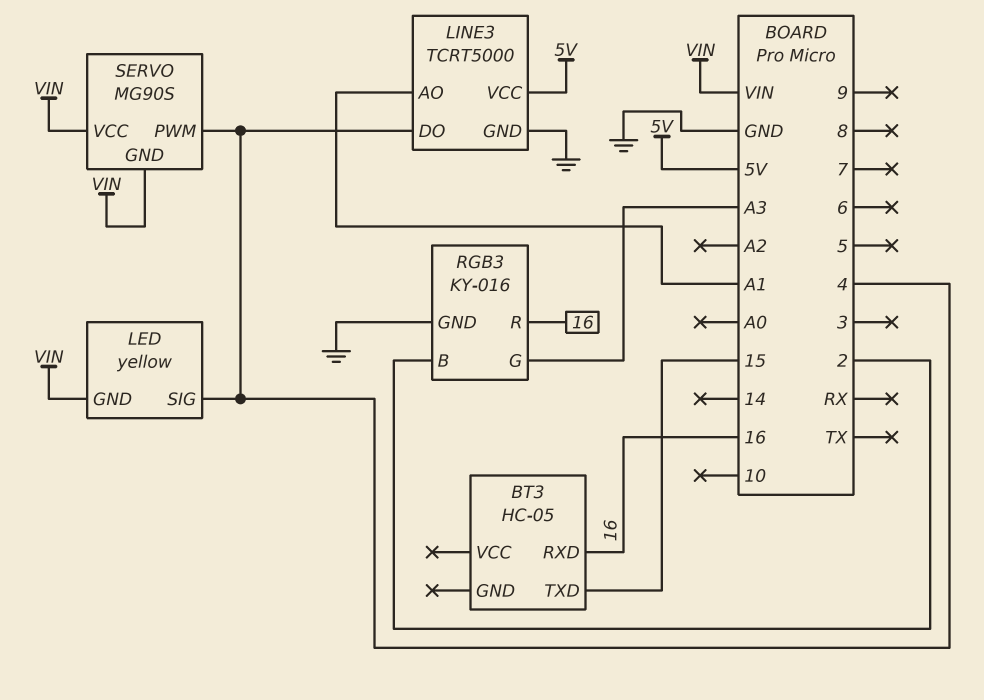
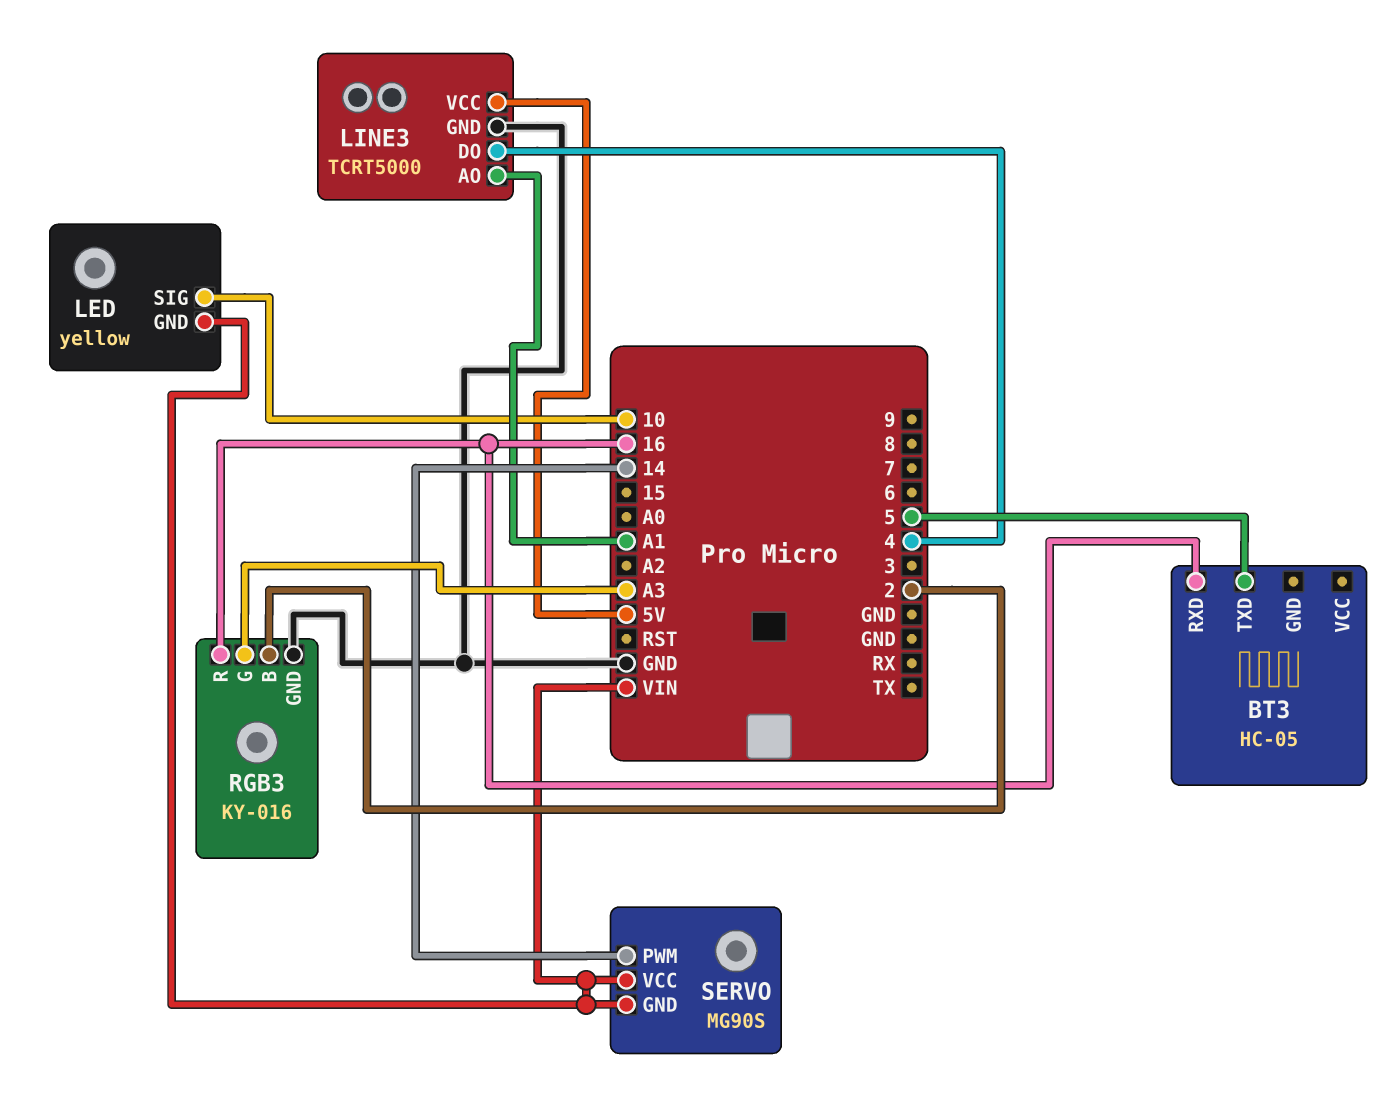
BT3 pin TXD: 15 -> 5
LED pin SIG: 4 -> 10
SERVO pin PWM: 4 -> 14

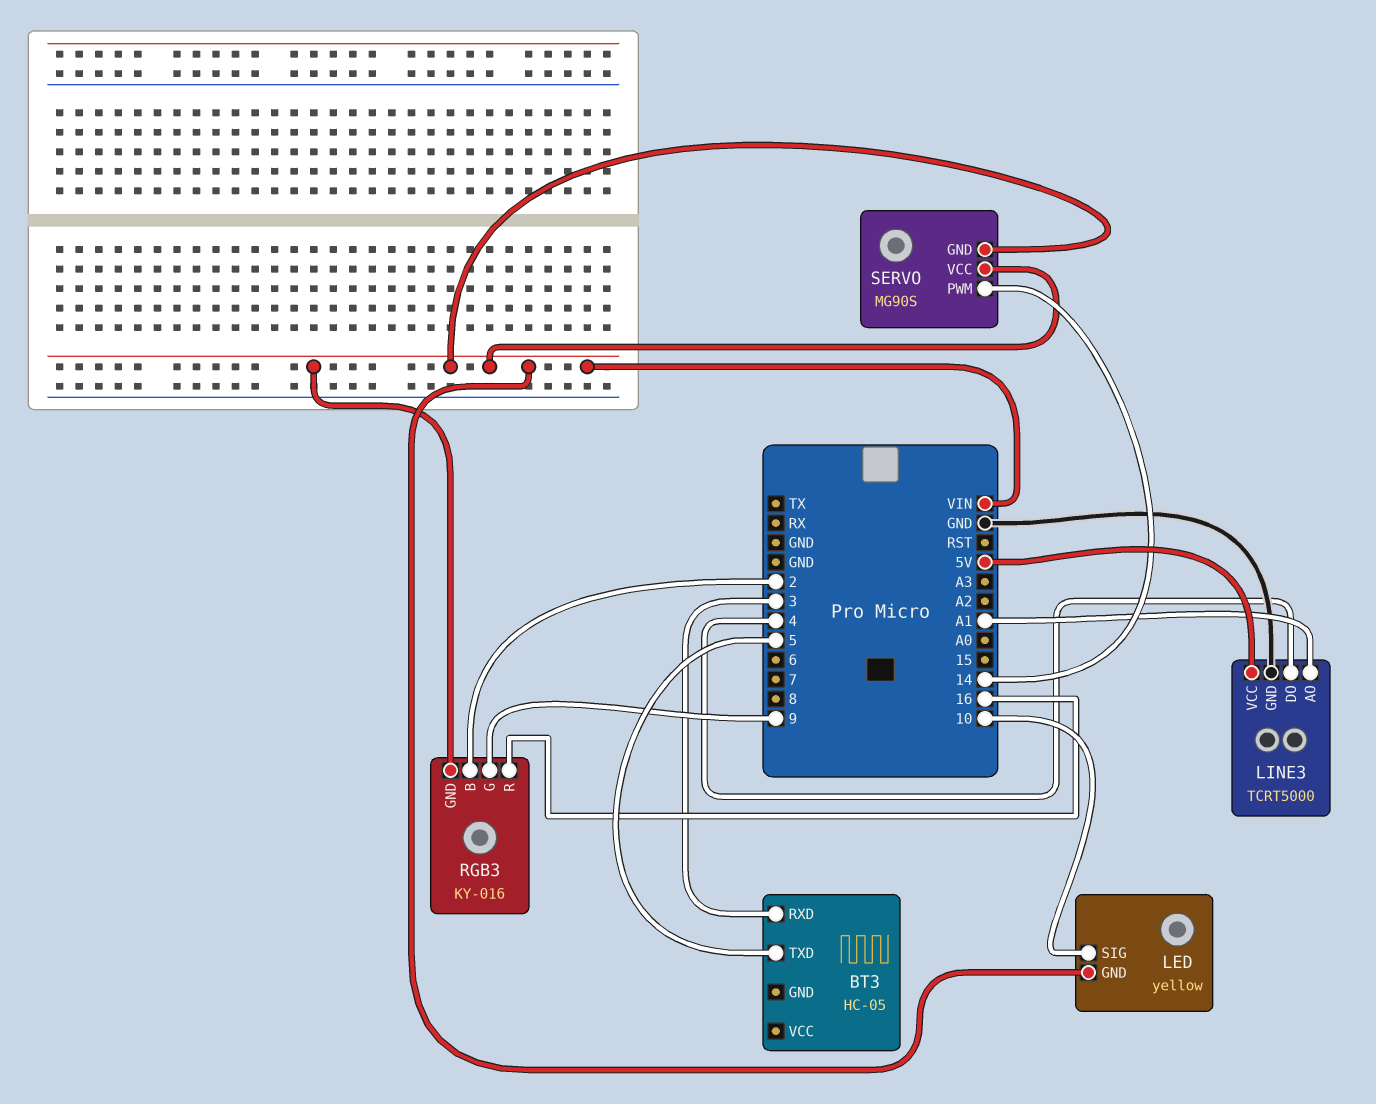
BT3 pin RXD: 16 -> 3
RGB3 pin G: A3 -> 9
RGB3 pin GND: GND -> VIN

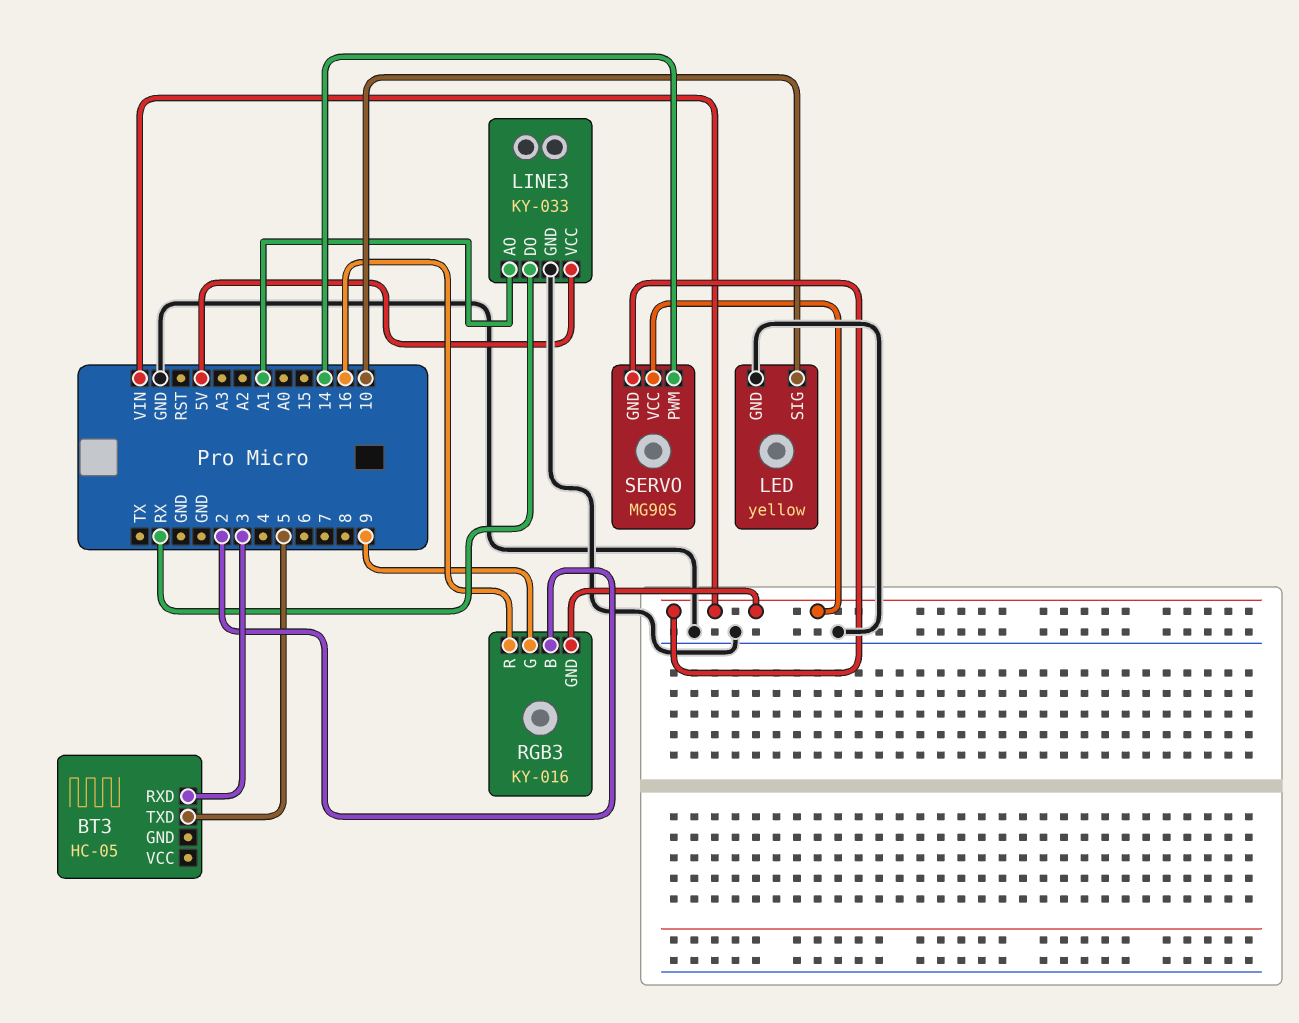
LED pin GND: VIN -> GND
LINE3: TCRT5000 -> KY-033
LINE3 pin DO: 4 -> RX

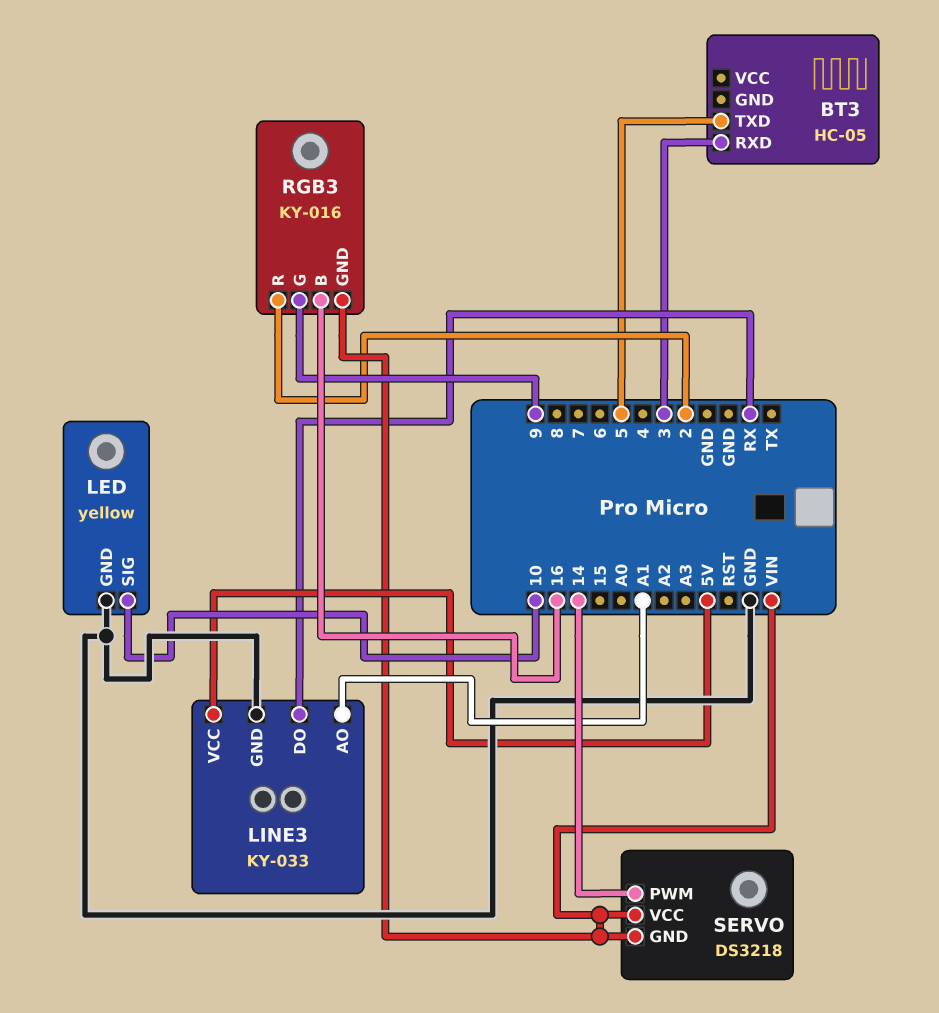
RGB3 pin B: 2 -> 16
RGB3 pin R: 16 -> 2
SERVO: MG90S -> DS3218

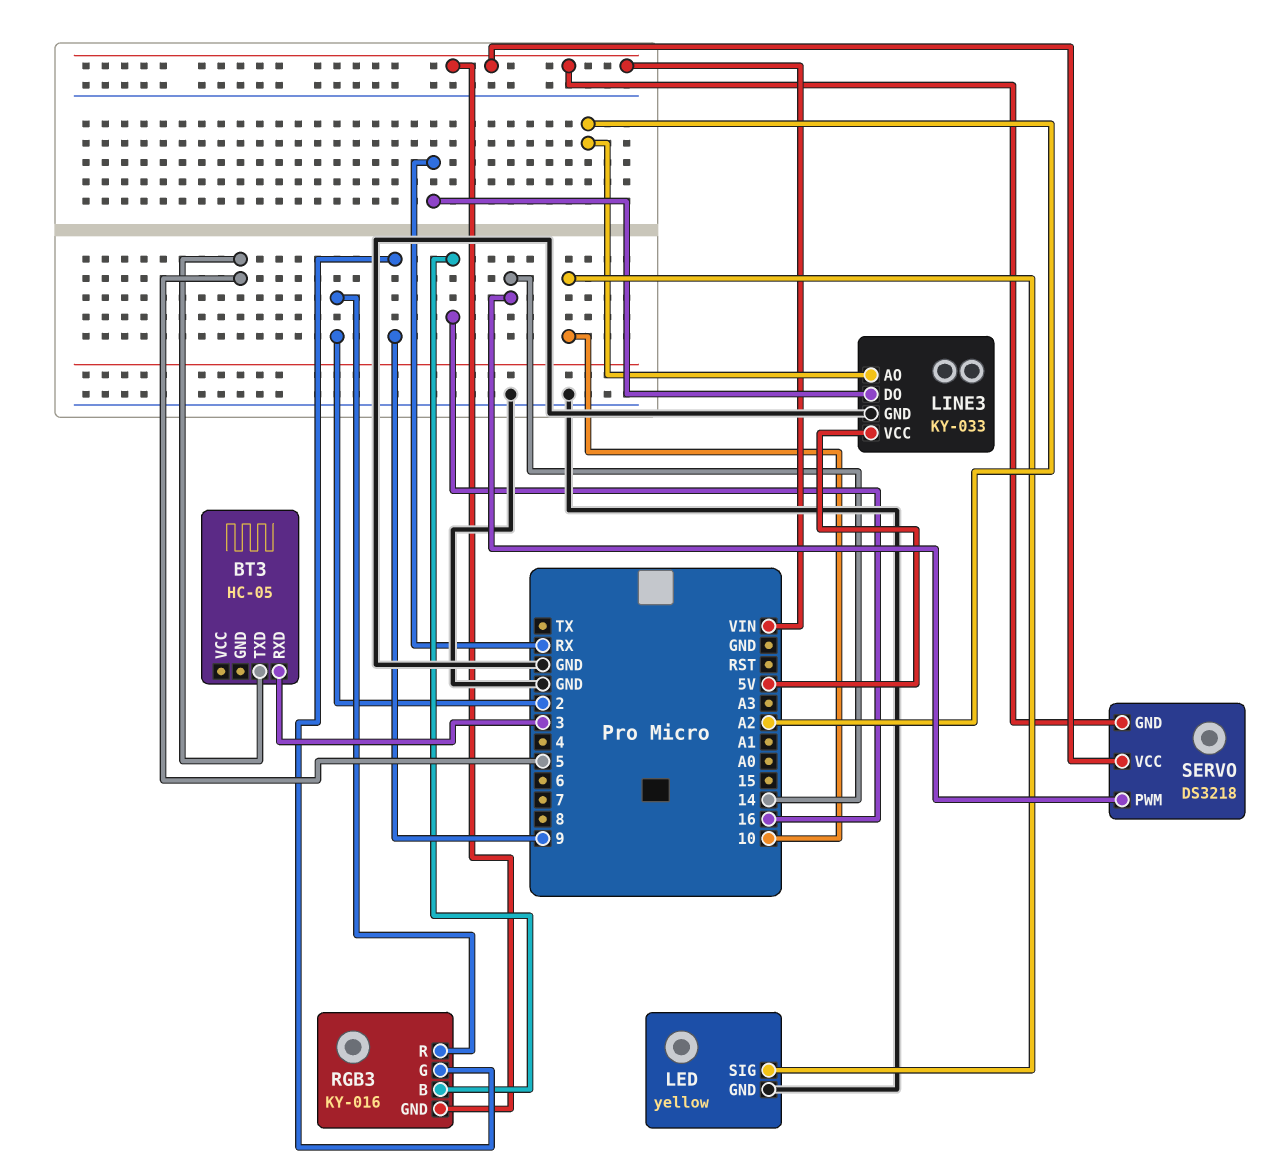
LINE3 pin AO: A1 -> A2

